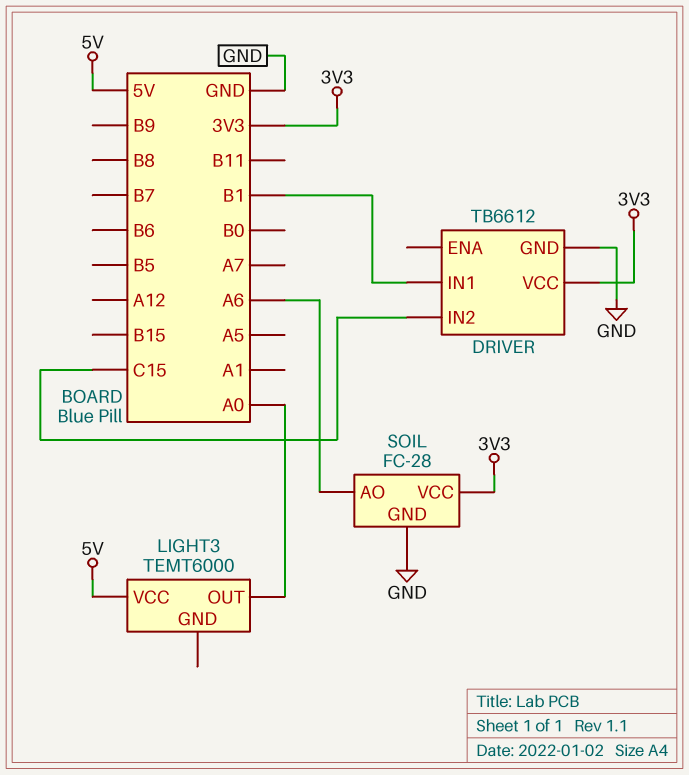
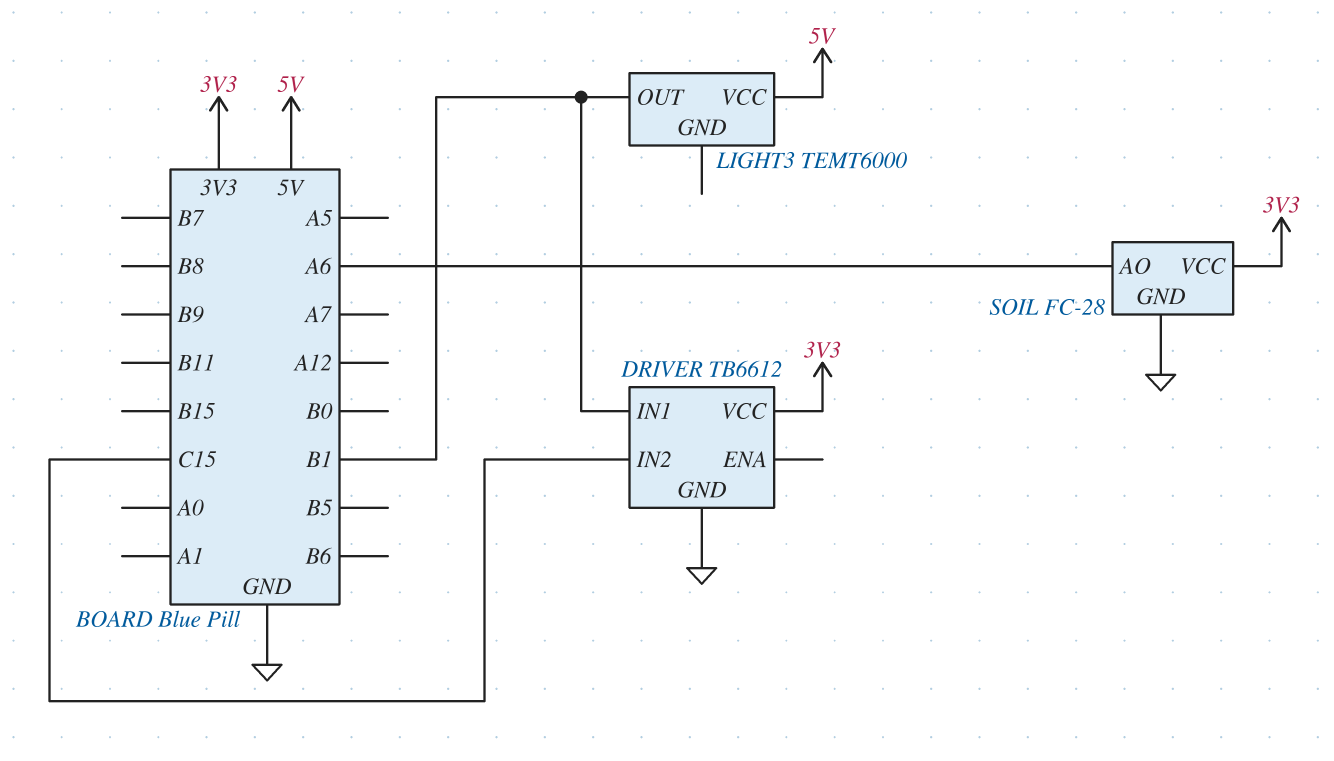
LIGHT3 pin OUT: A0 -> B1

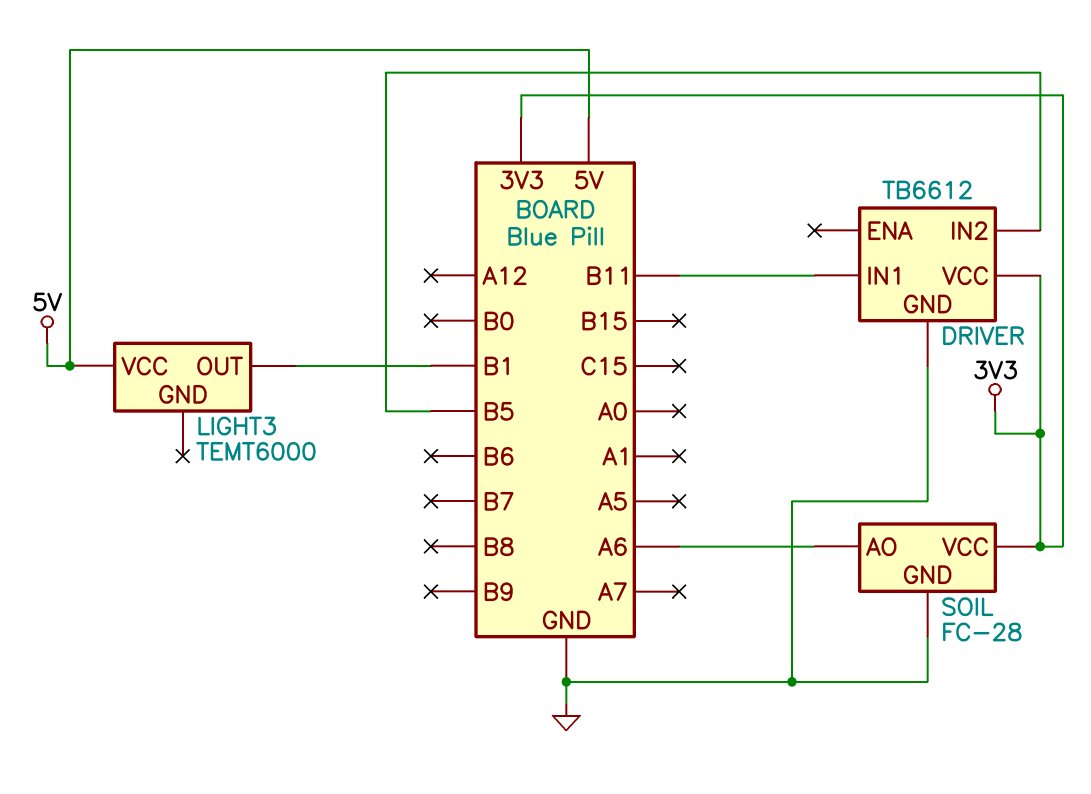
DRIVER pin IN1: B1 -> B11
DRIVER pin IN2: C15 -> B5

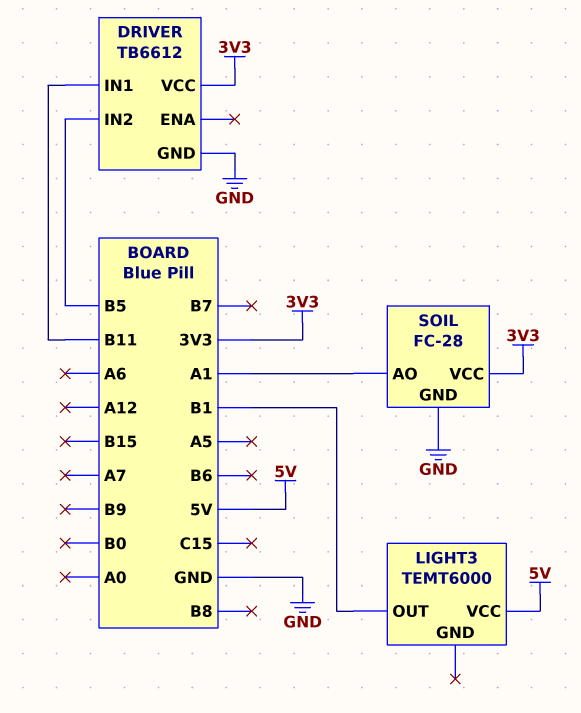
SOIL pin AO: A6 -> A1

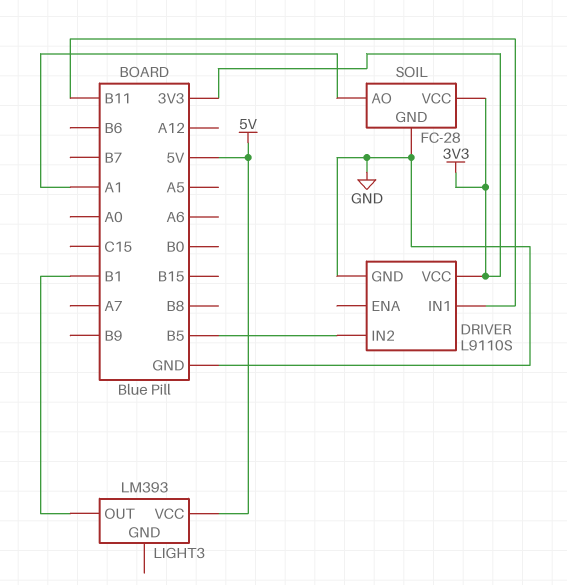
DRIVER: TB6612 -> L9110S
LIGHT3: TEMT6000 -> LM393

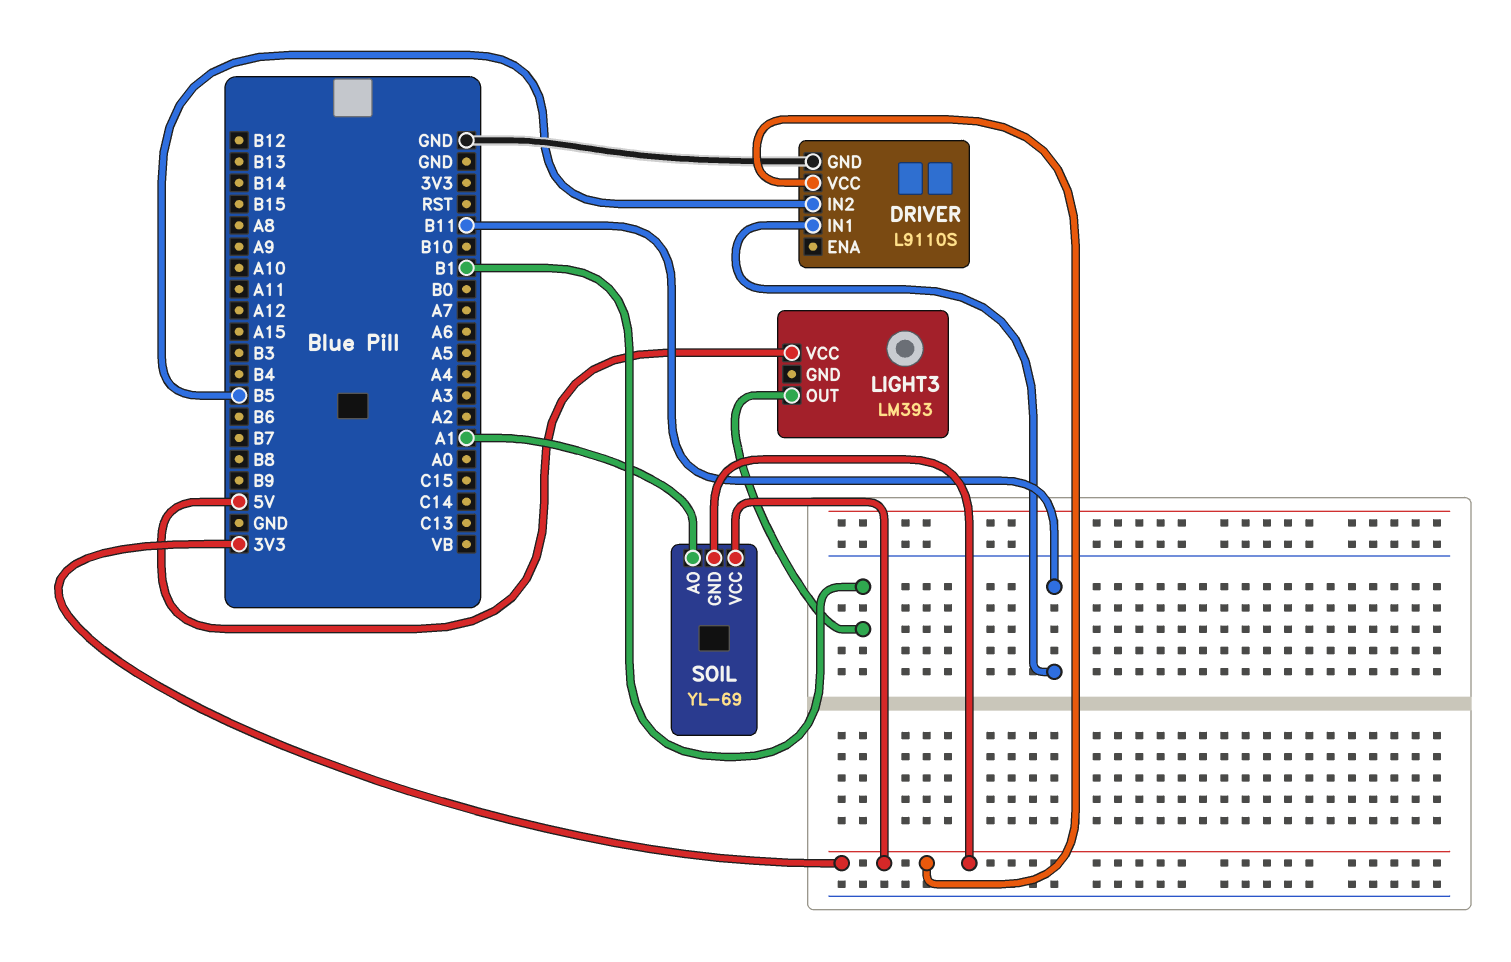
SOIL: FC-28 -> YL-69
SOIL pin GND: GND -> 3V3

